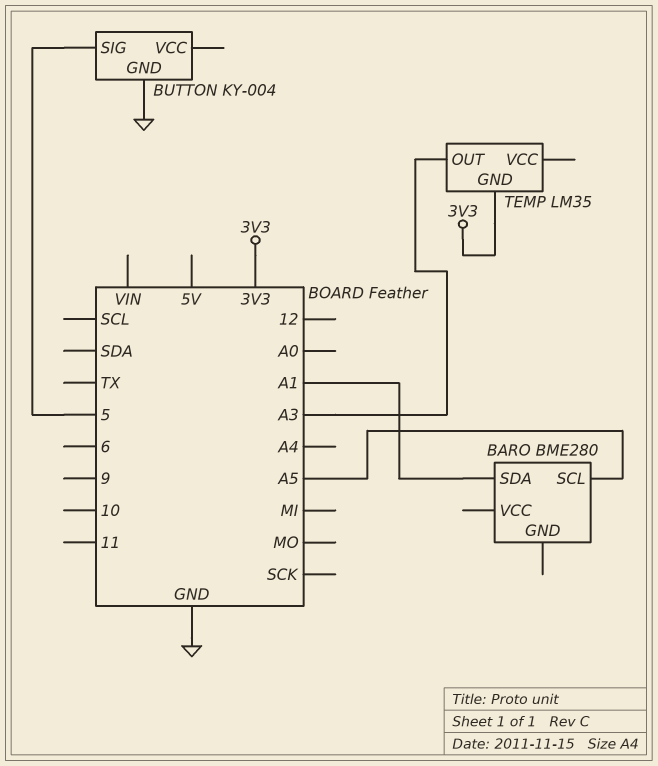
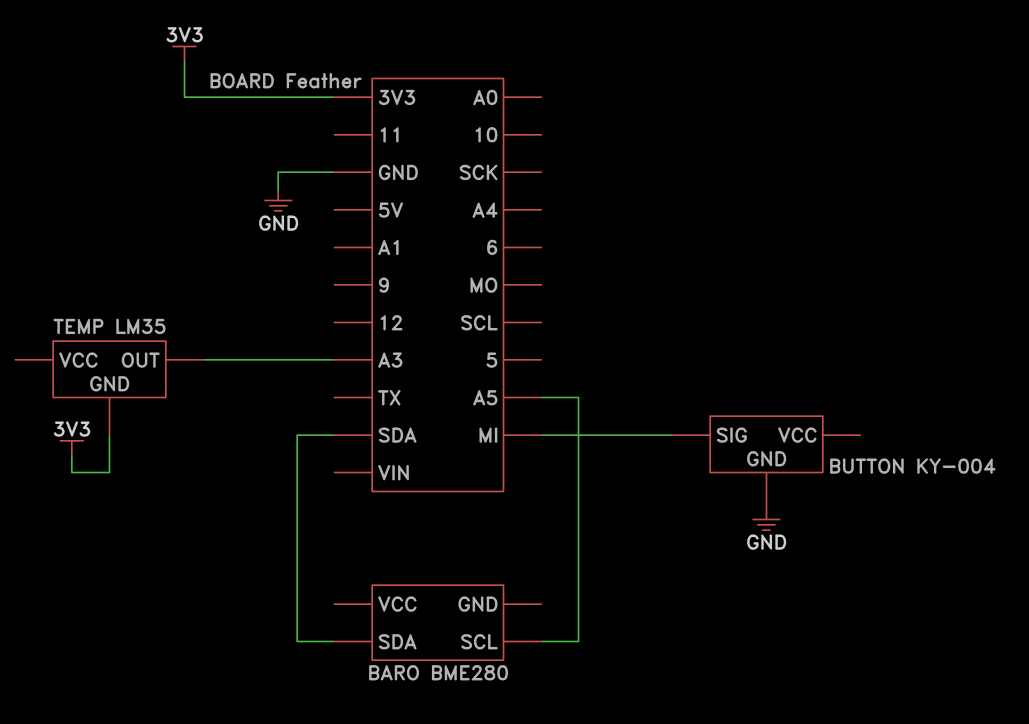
BARO pin SDA: A1 -> SDA
BUTTON pin SIG: 5 -> MI

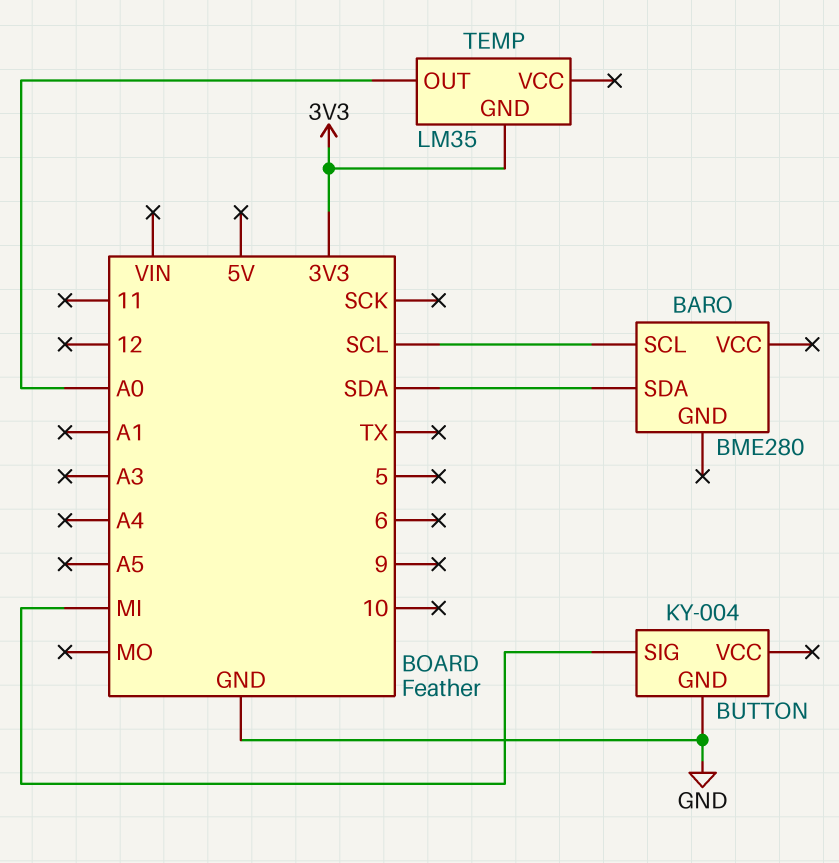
BARO pin SCL: A5 -> SCL
TEMP pin OUT: A3 -> A0

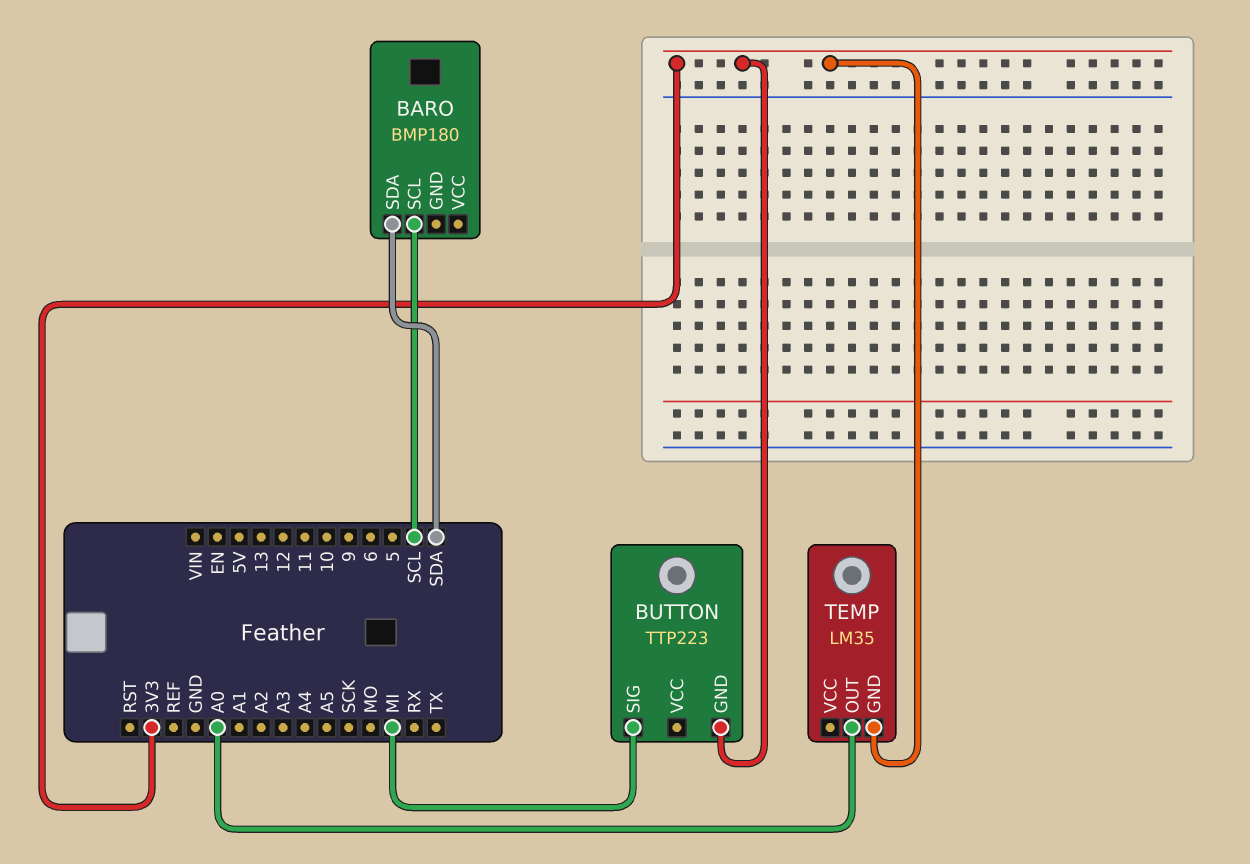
BARO: BME280 -> BMP180
BUTTON: KY-004 -> TTP223
BUTTON pin GND: GND -> 3V3

